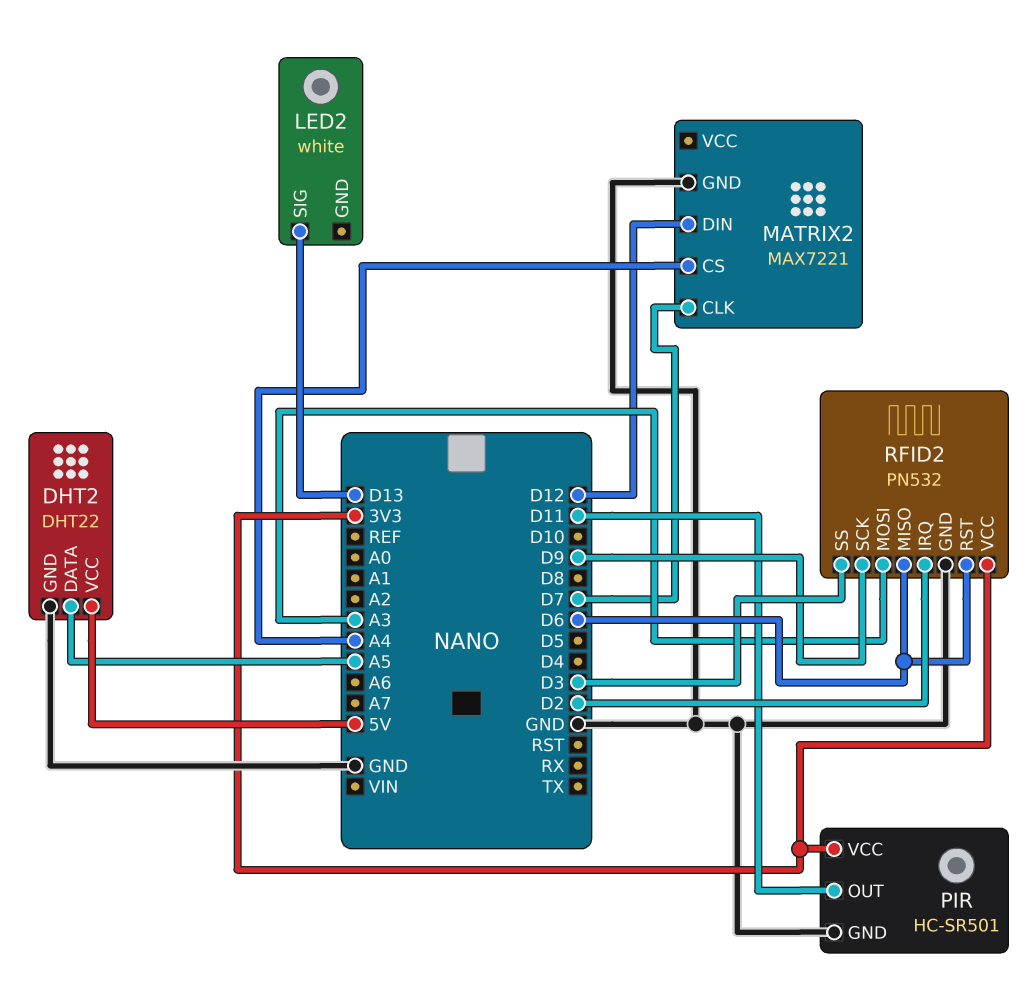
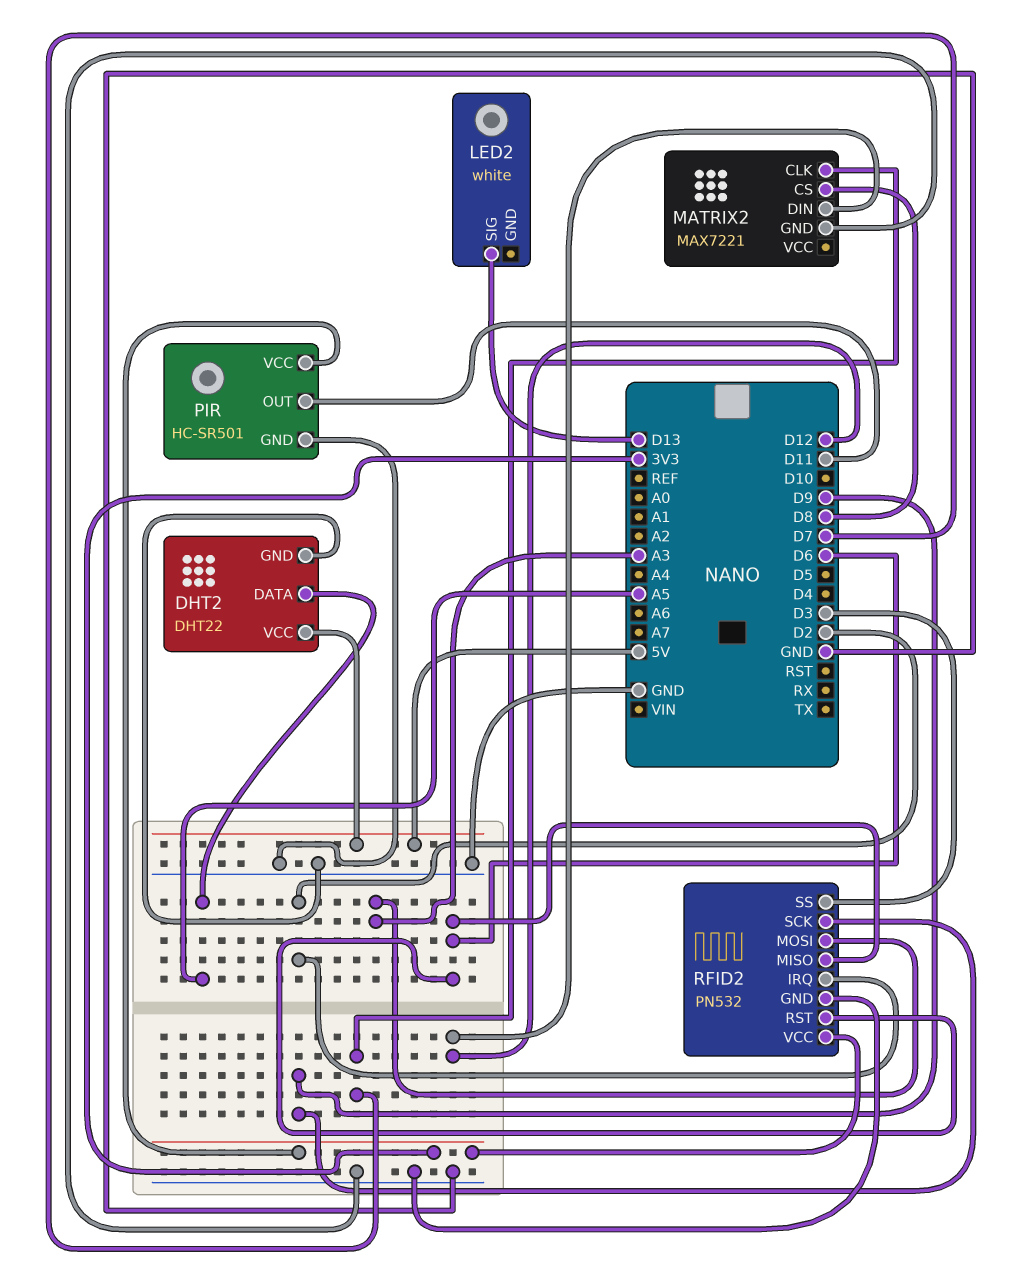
MATRIX2 pin CS: A4 -> D8

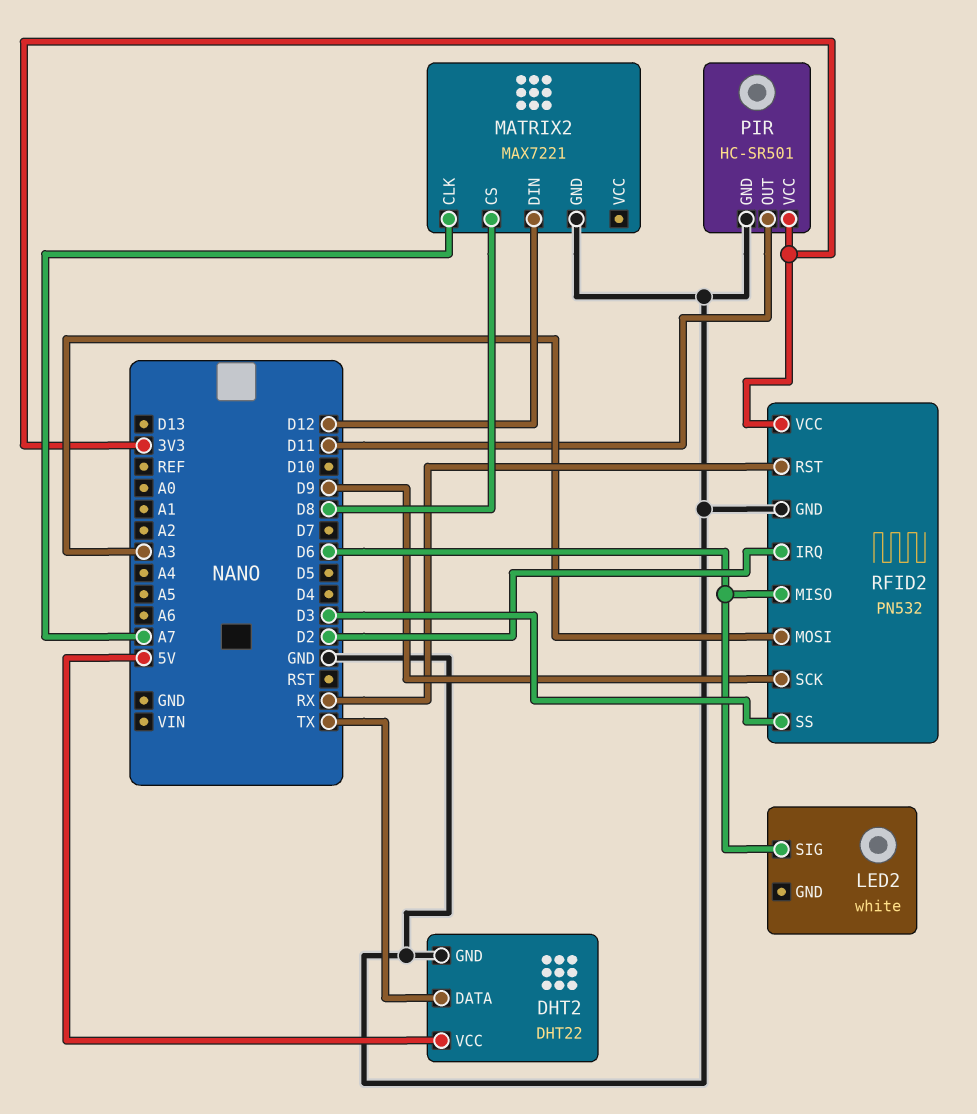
DHT2 pin DATA: A5 -> TX
LED2 pin SIG: D13 -> D6
MATRIX2 pin CLK: D7 -> A7
RFID2 pin RST: D6 -> RX

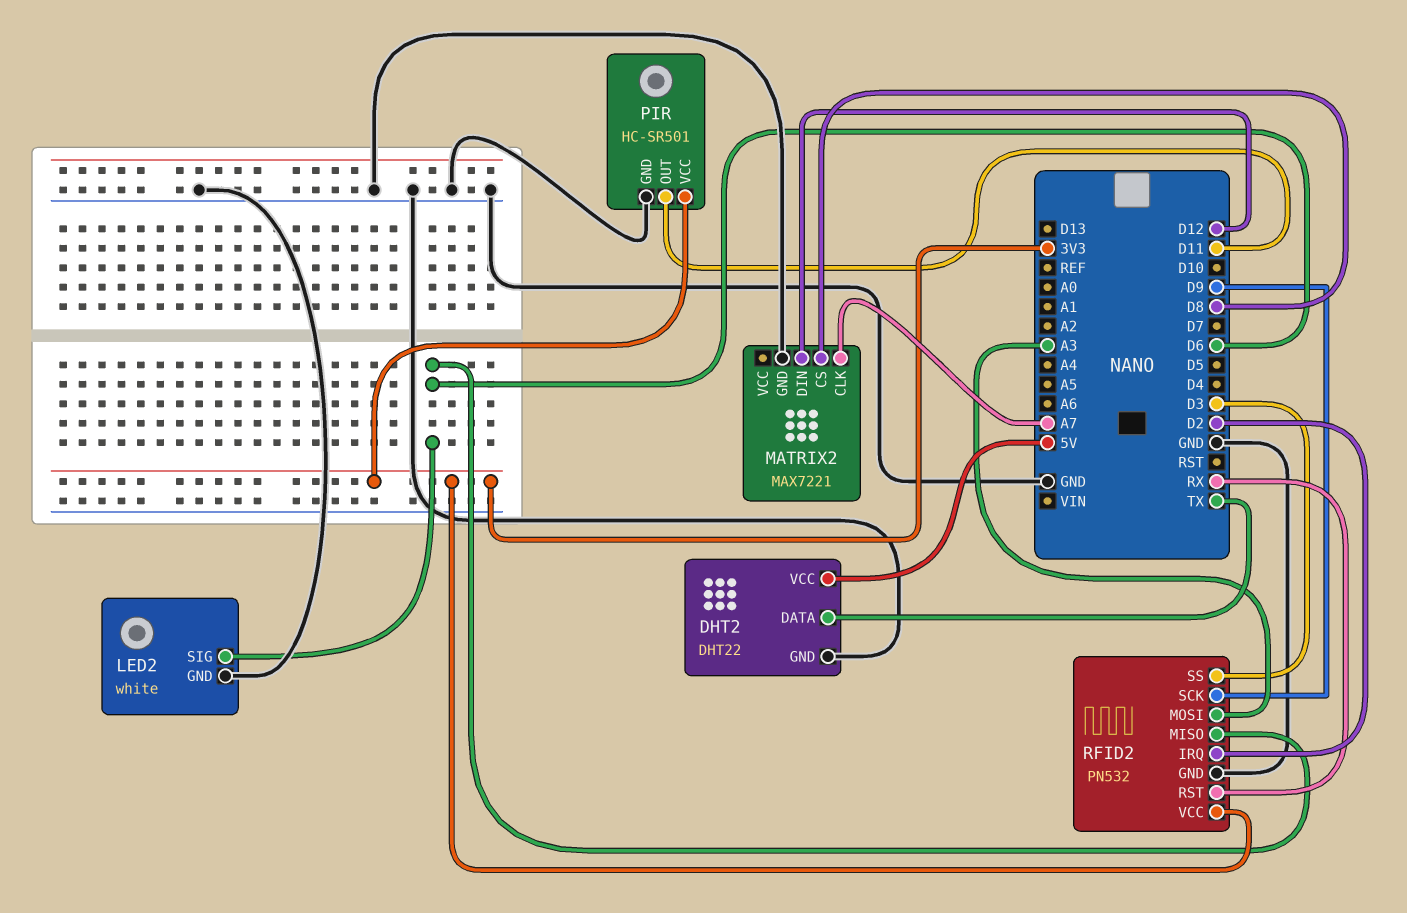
LED2 pin GND: none -> GND

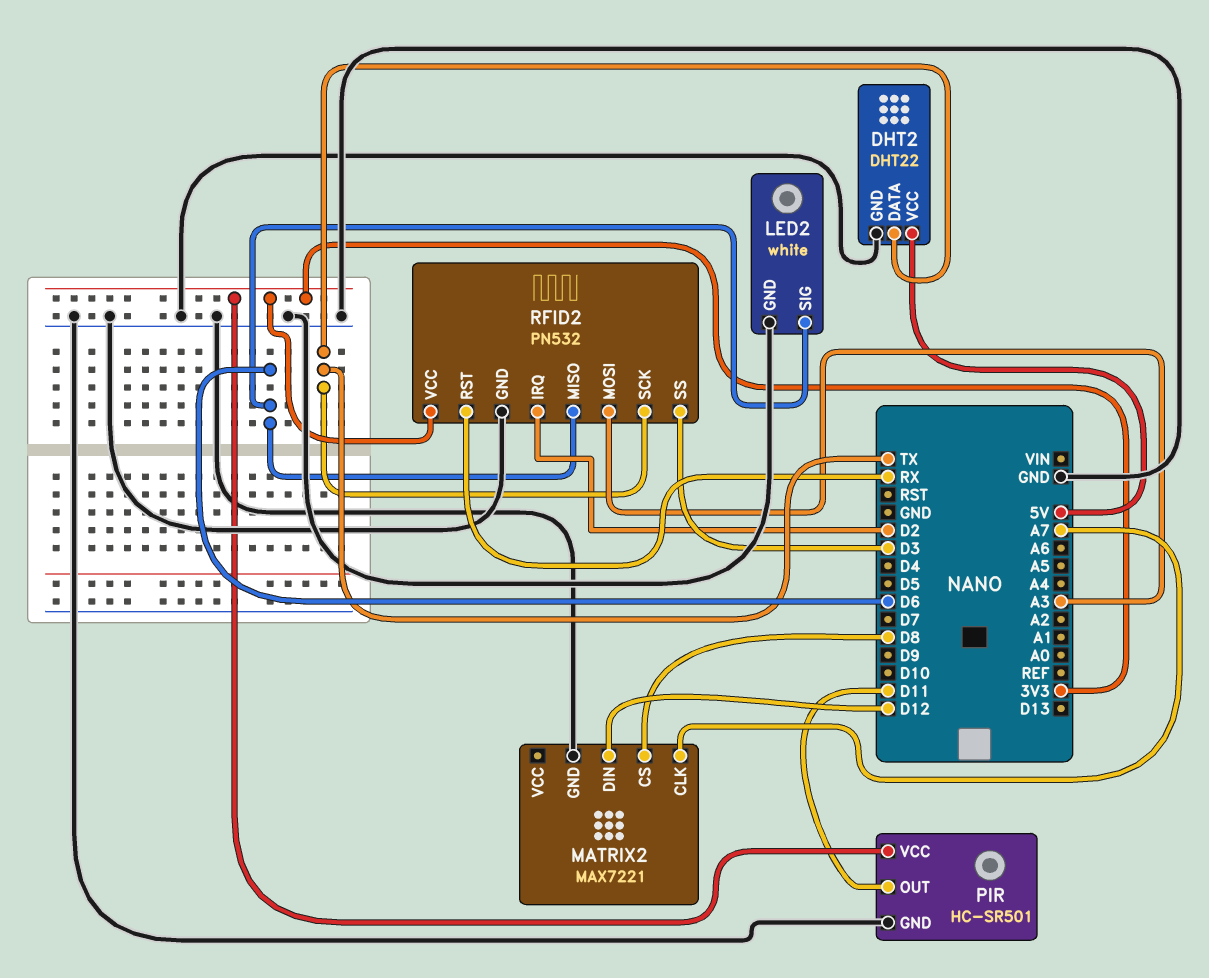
RFID2 pin SCK: D9 -> TX

